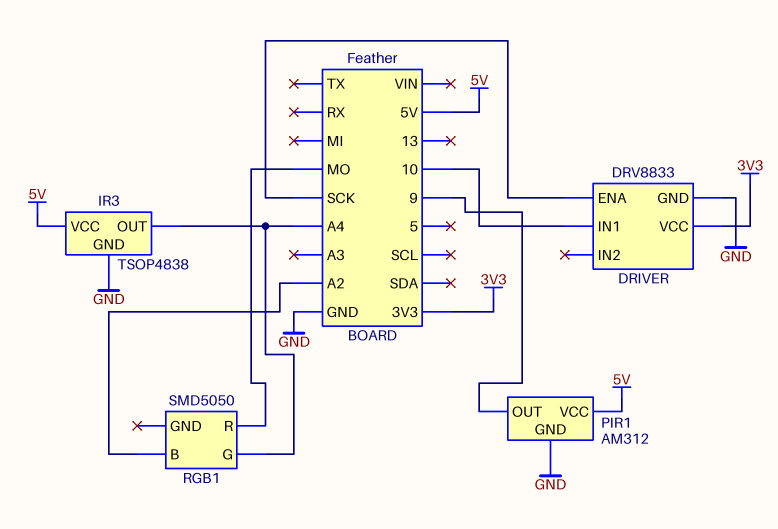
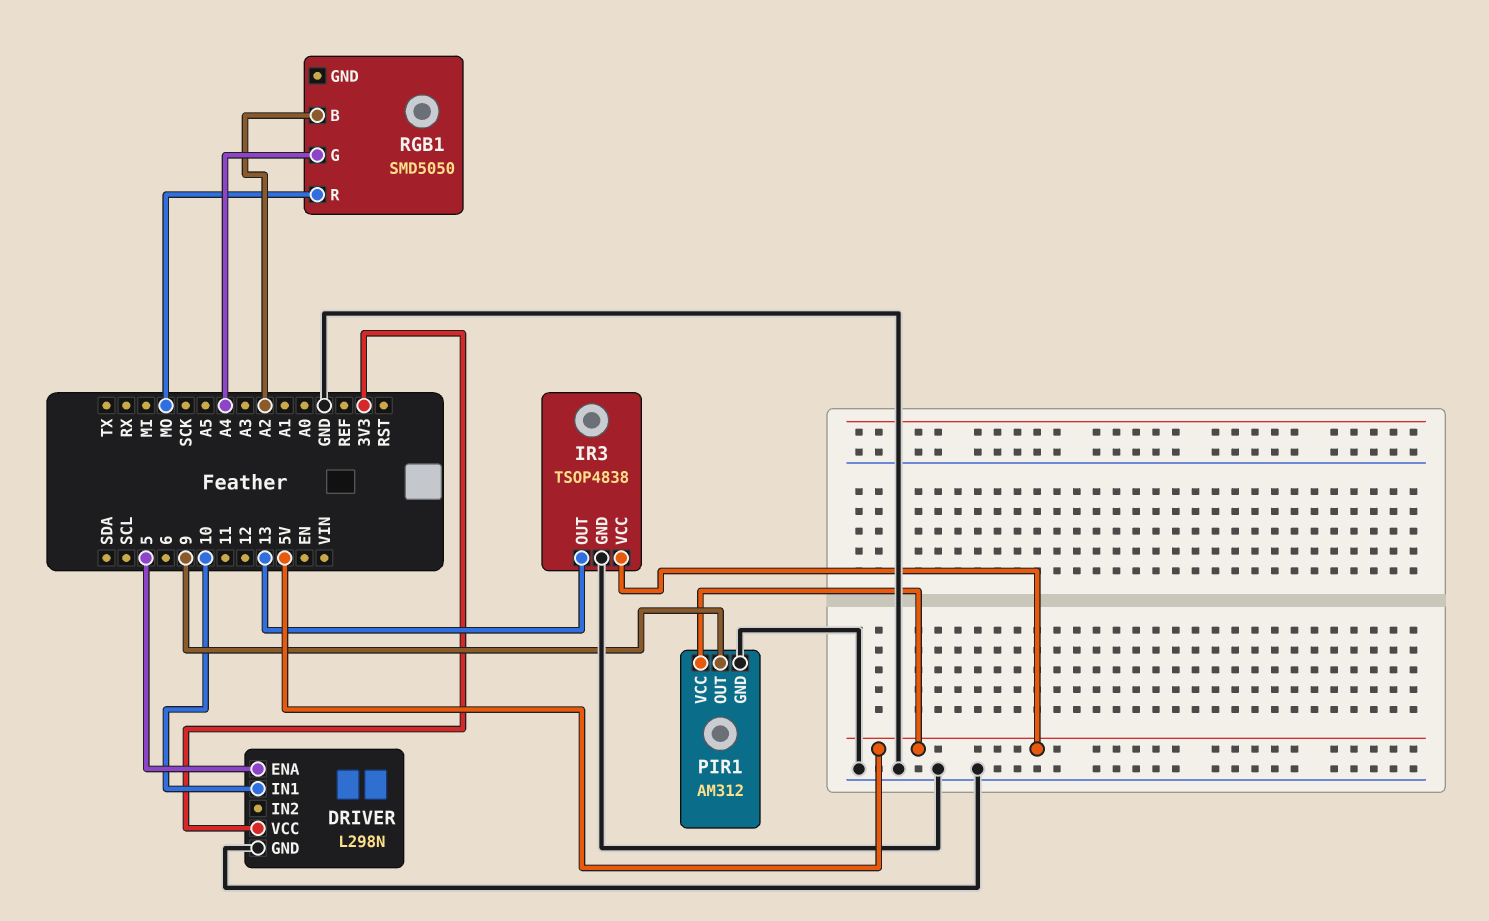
DRIVER: DRV8833 -> L298N
DRIVER pin ENA: SCK -> 5
IR3 pin OUT: A4 -> 13

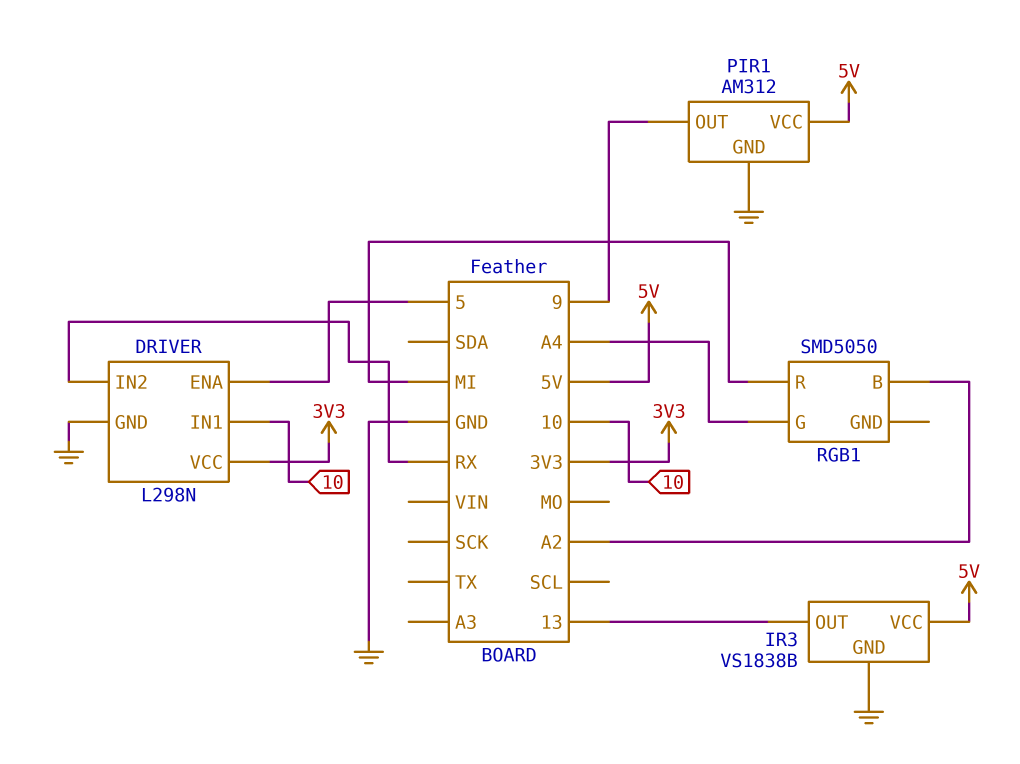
DRIVER pin IN2: none -> RX
IR3: TSOP4838 -> VS1838B
RGB1 pin R: MO -> MI

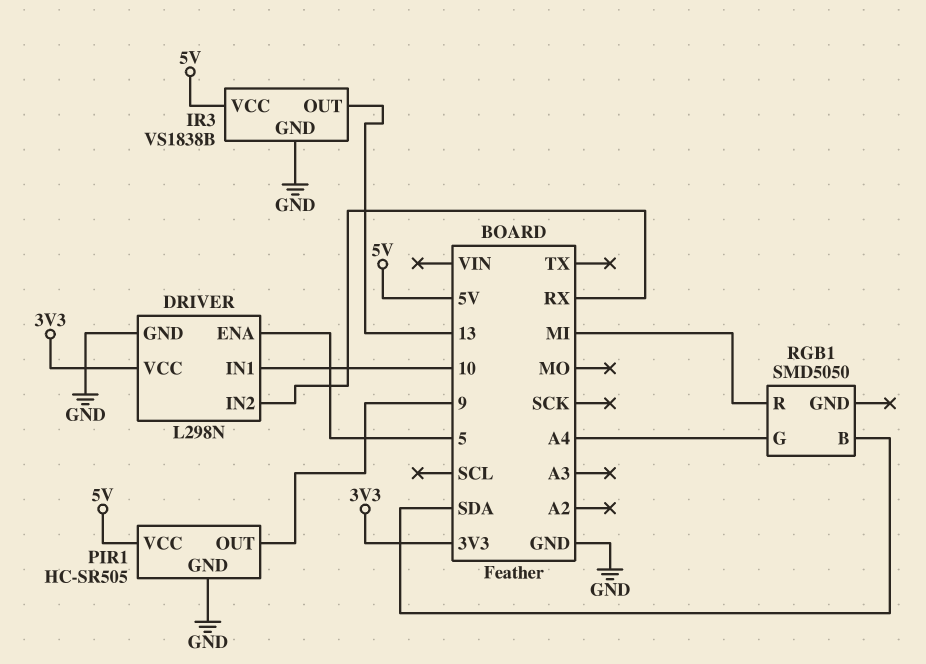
PIR1: AM312 -> HC-SR505
RGB1 pin B: A2 -> SDA

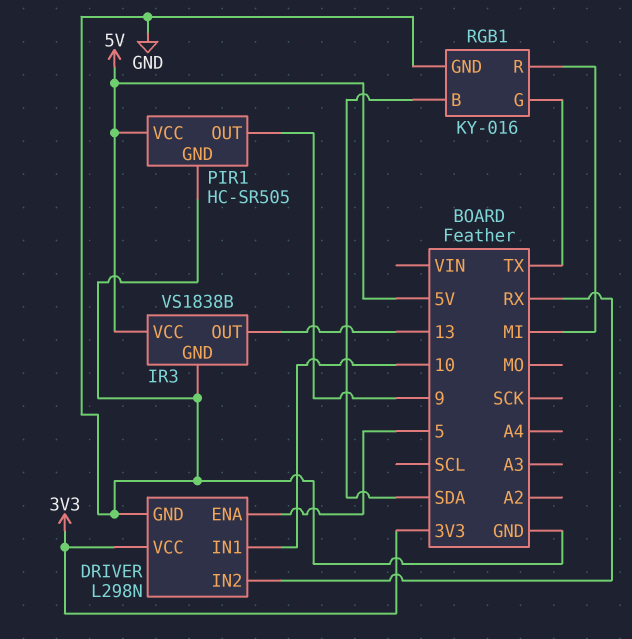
RGB1: SMD5050 -> KY-016
RGB1 pin G: A4 -> TX
RGB1 pin GND: none -> GND

